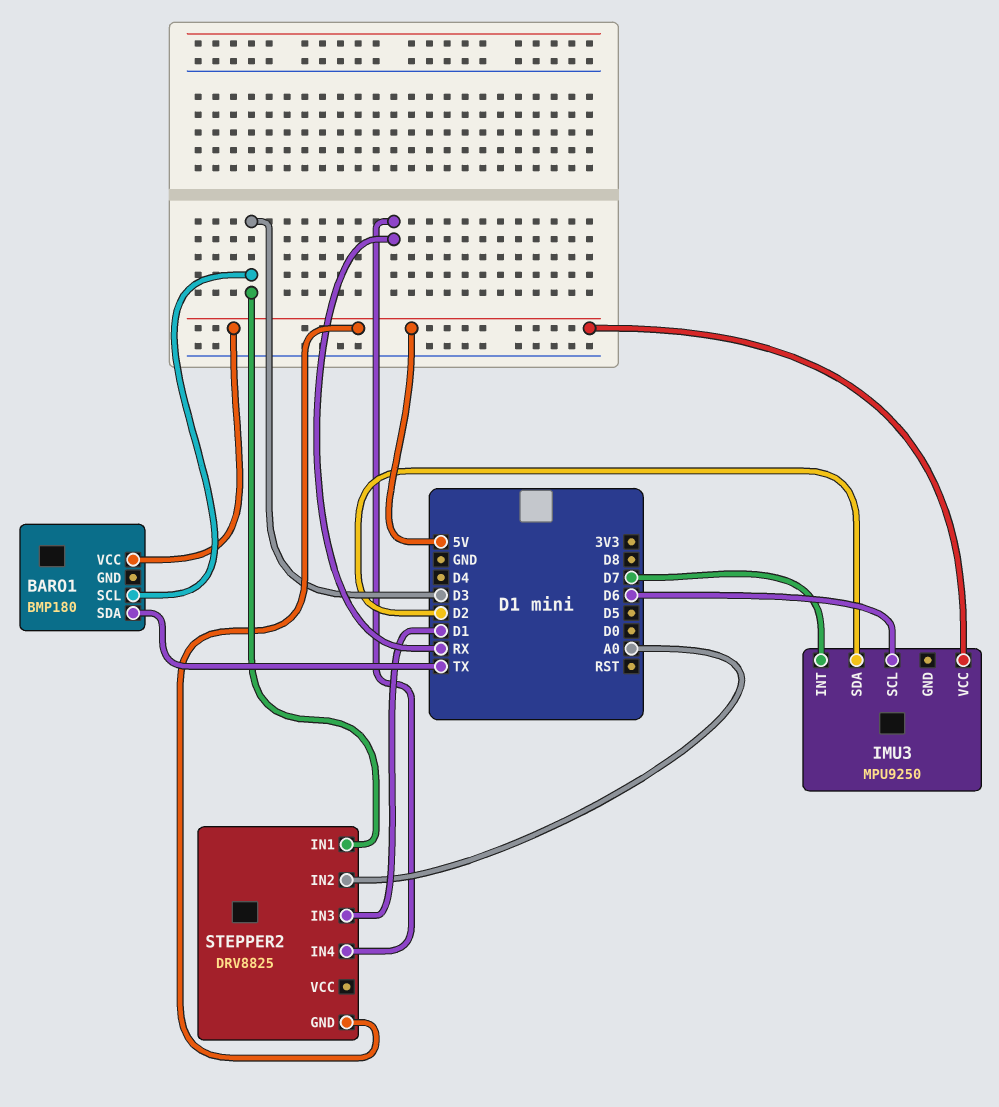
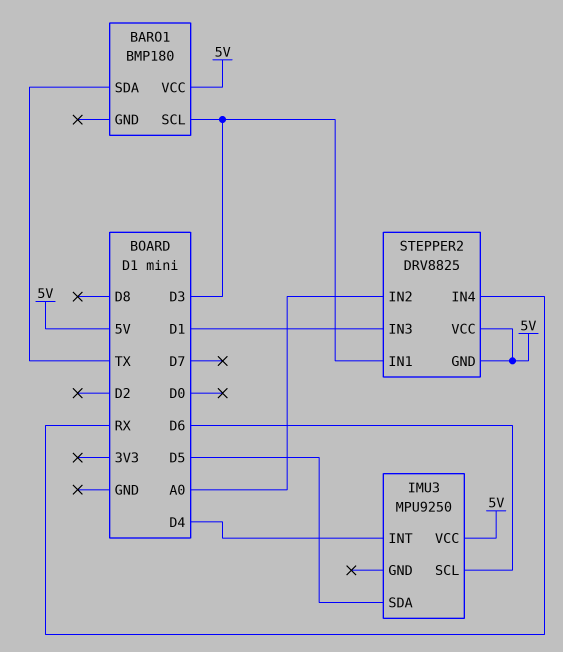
IMU3 pin INT: D7 -> D4
IMU3 pin SDA: D2 -> D5
STEPPER2 pin VCC: none -> 5V

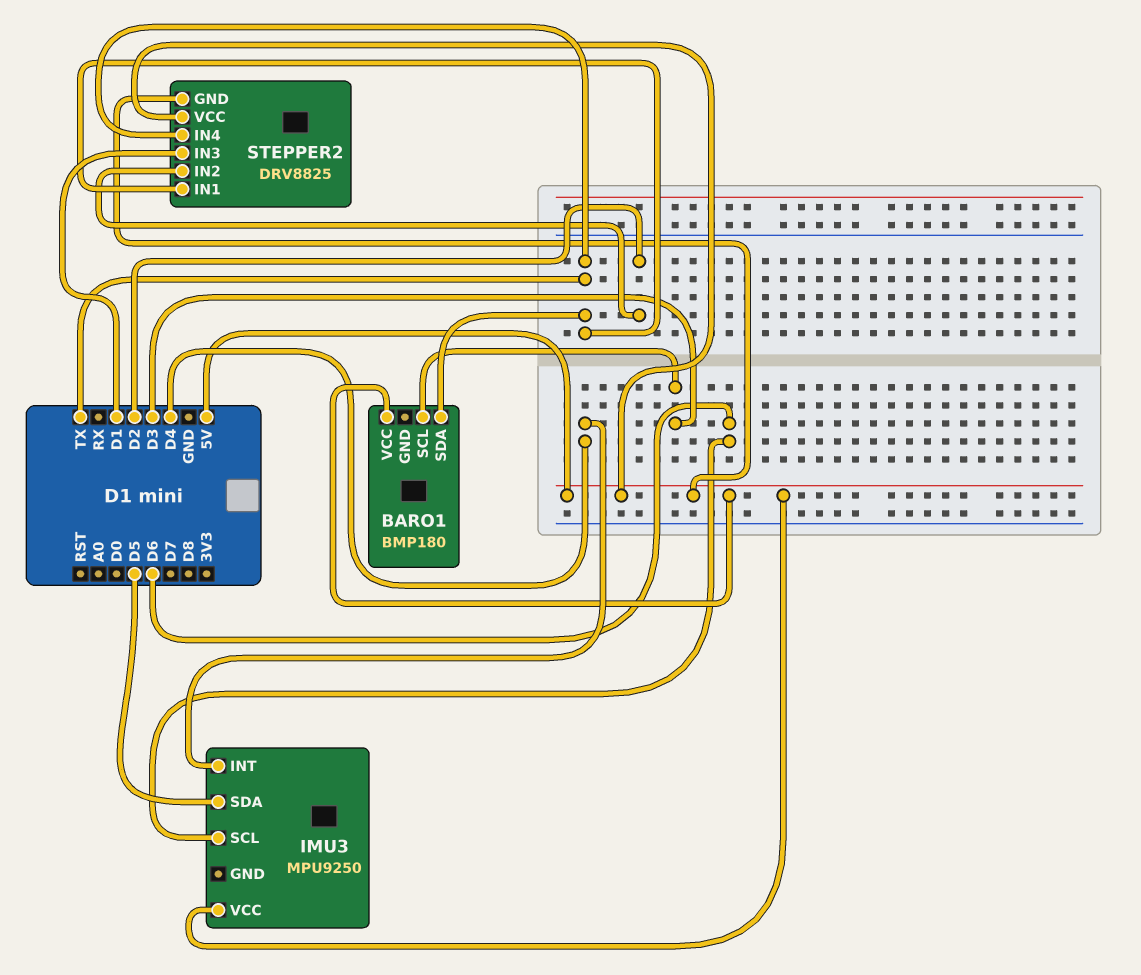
STEPPER2 pin IN1: D3 -> TX
STEPPER2 pin IN2: A0 -> D2
STEPPER2 pin IN4: RX -> TX

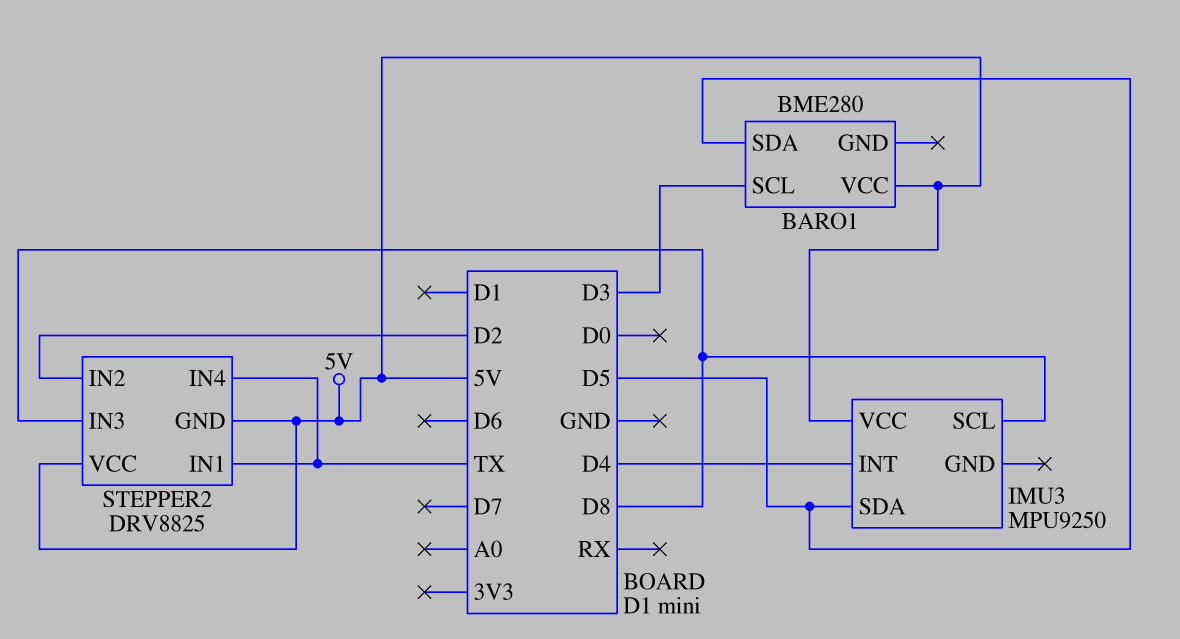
BARO1: BMP180 -> BME280
BARO1 pin SDA: TX -> D5
IMU3 pin SCL: D6 -> D8
STEPPER2 pin IN3: D1 -> D8

